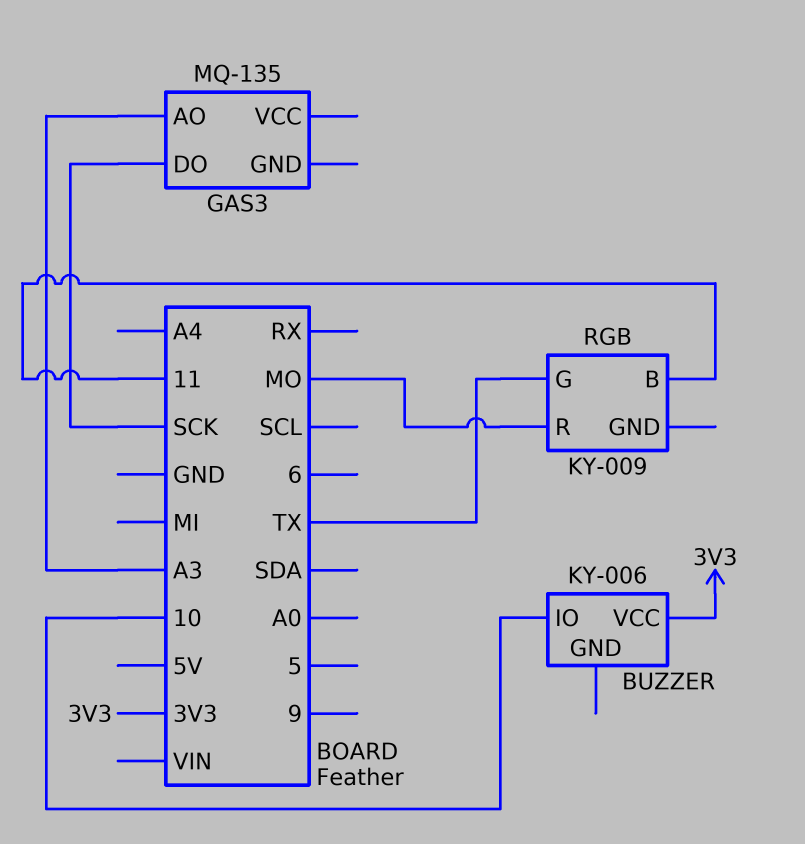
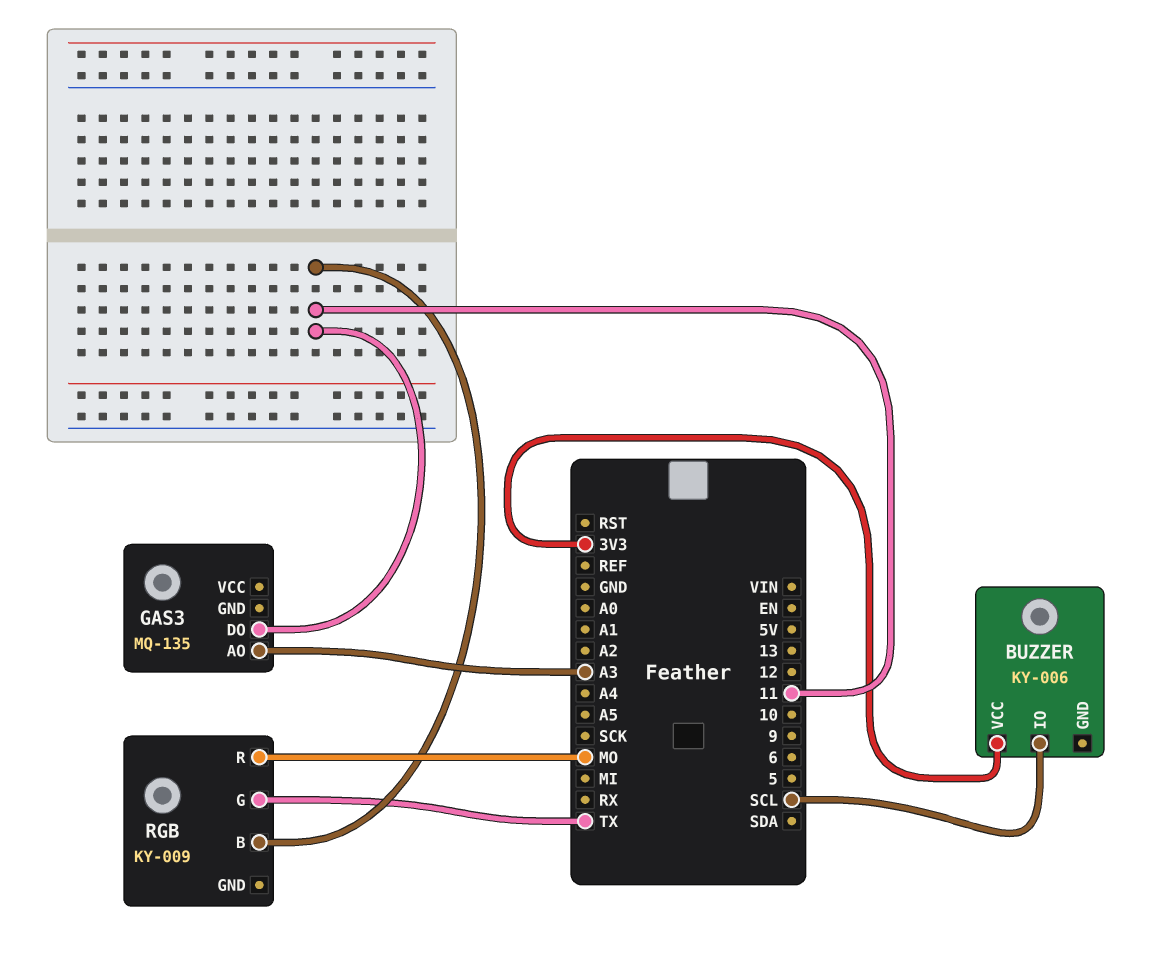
BUZZER pin IO: 10 -> SCL
GAS3 pin DO: SCK -> 11

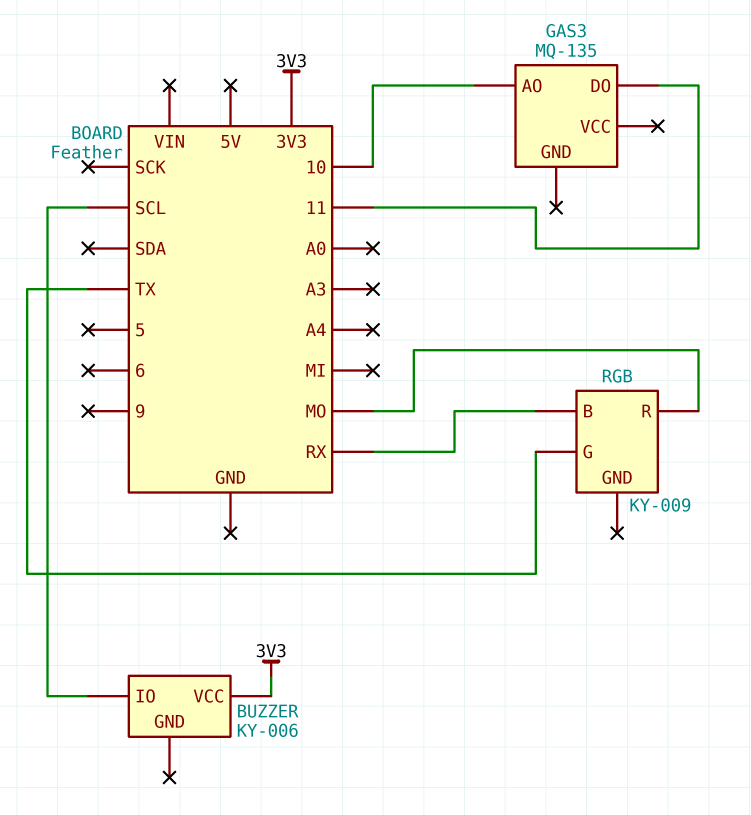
GAS3 pin AO: A3 -> 10
RGB pin B: 11 -> RX

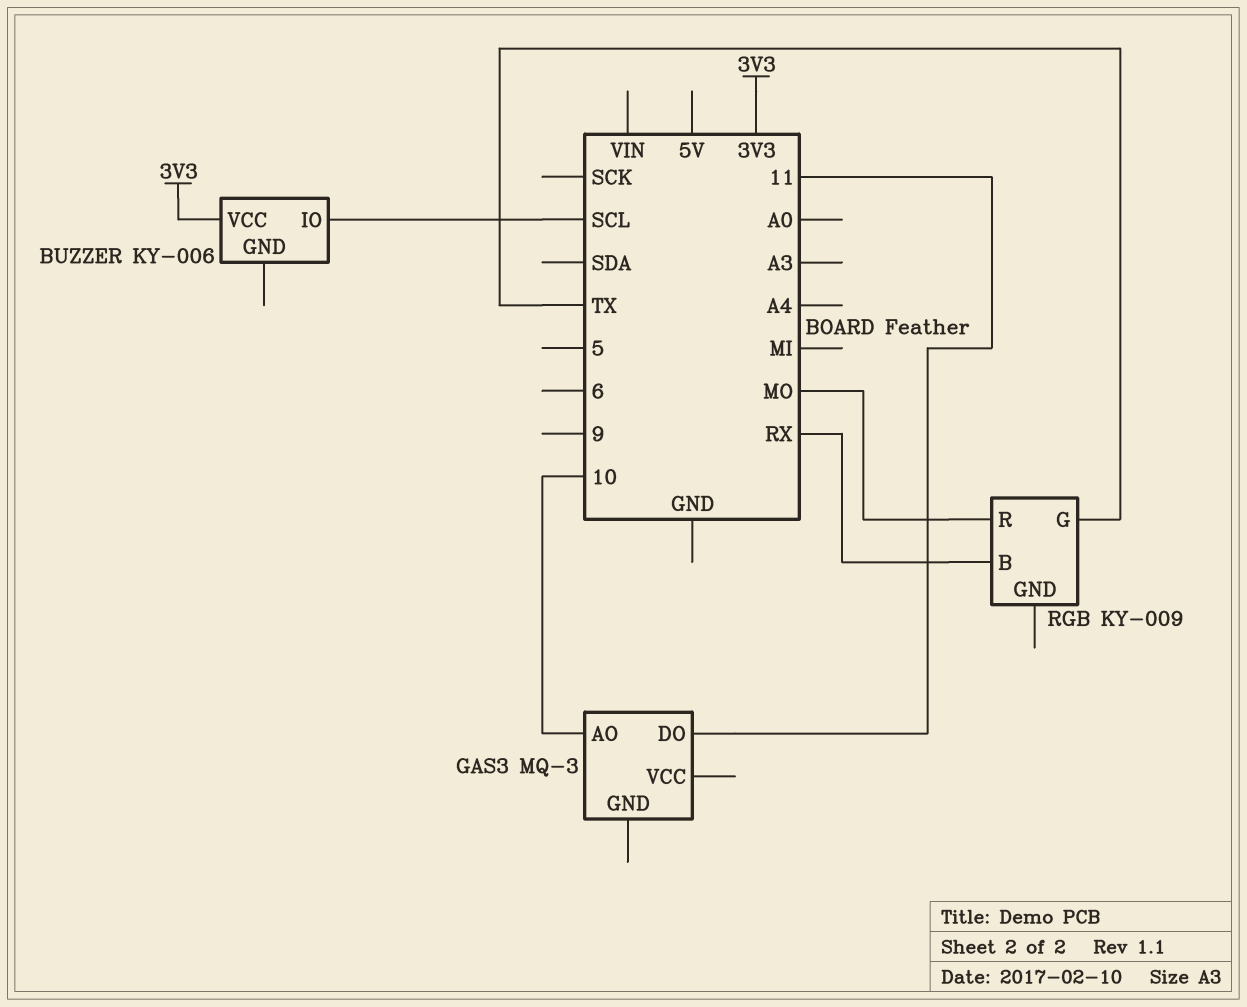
GAS3: MQ-135 -> MQ-3

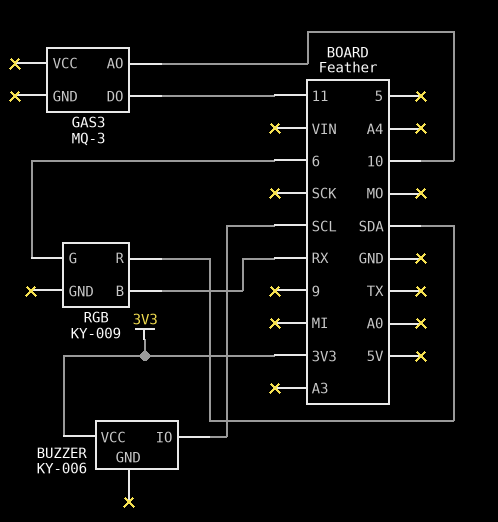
RGB pin G: TX -> 6
RGB pin R: MO -> SDA

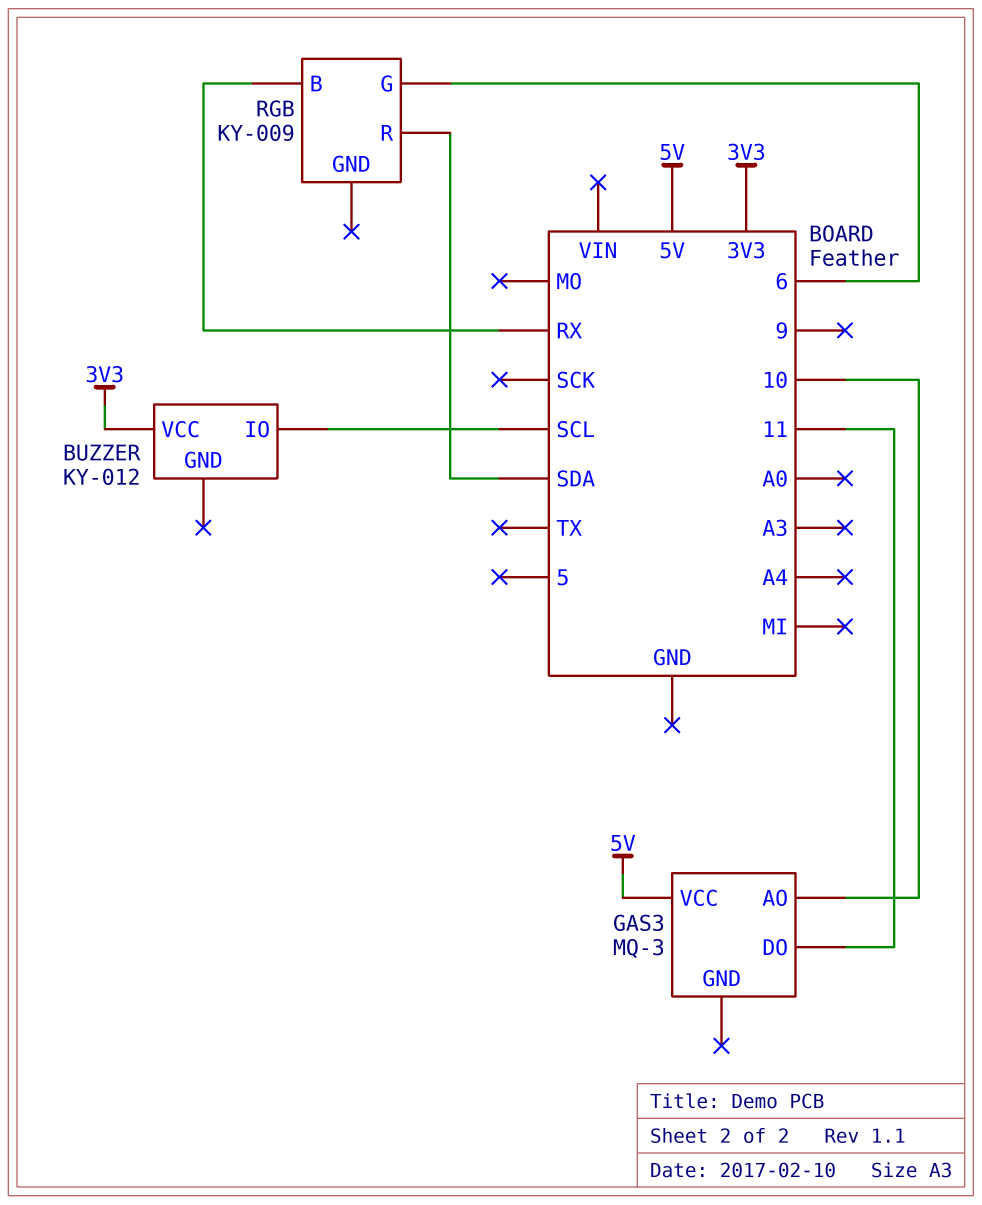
BUZZER: KY-006 -> KY-012
GAS3 pin VCC: none -> 5V

